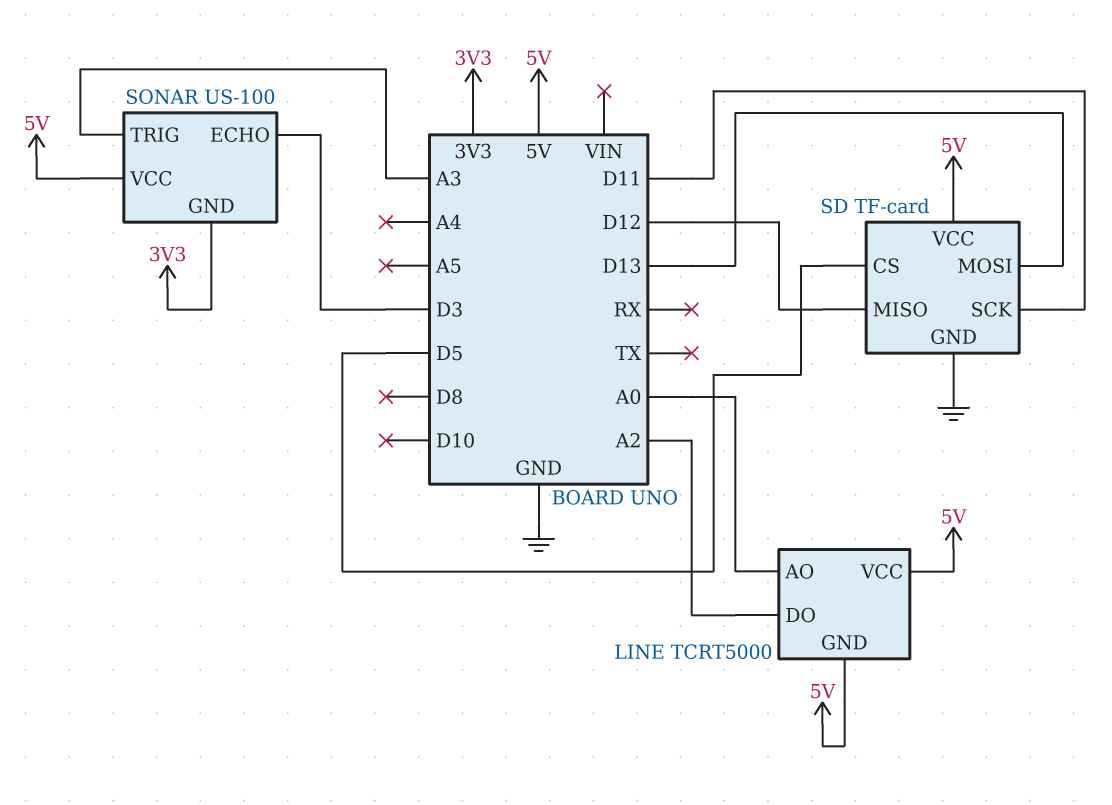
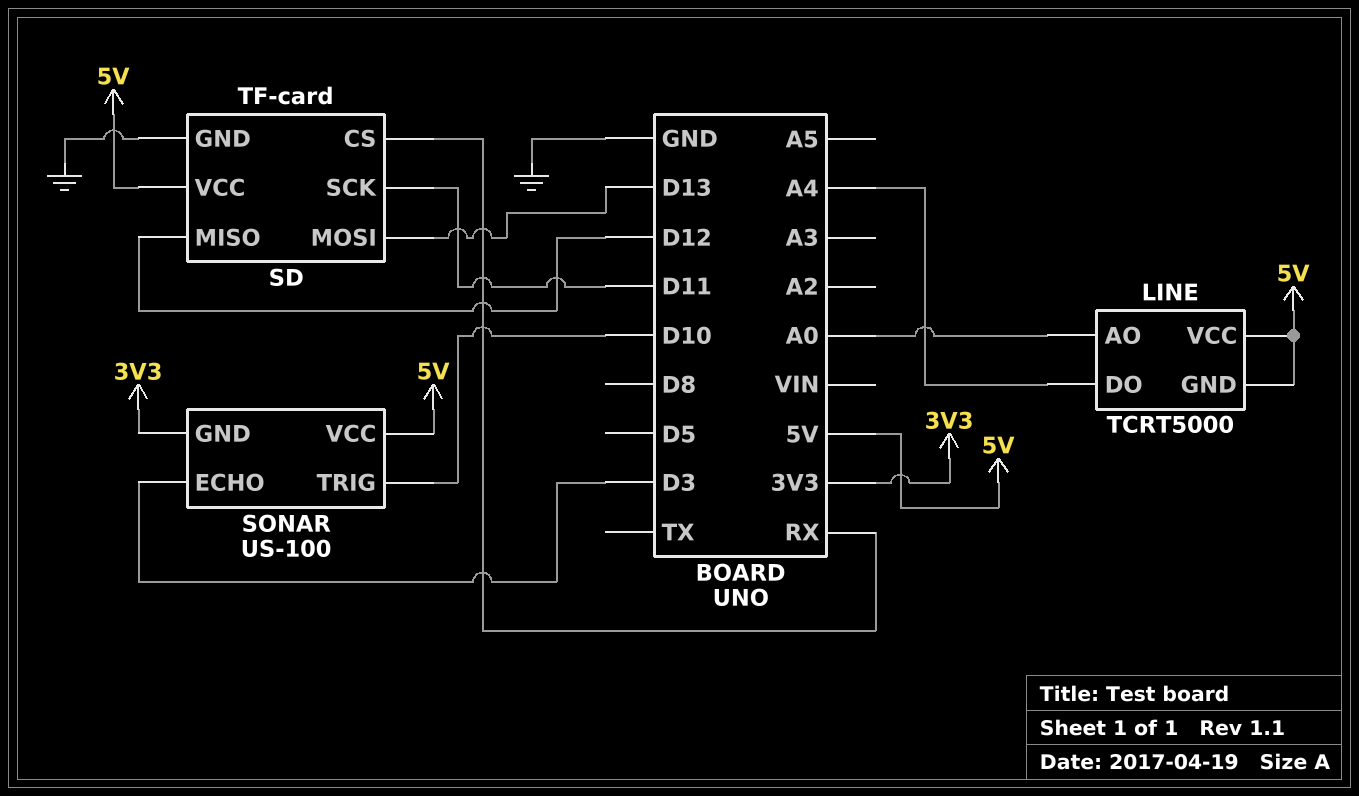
LINE pin DO: A2 -> A4
SD pin CS: D5 -> RX
SONAR pin TRIG: A3 -> D10

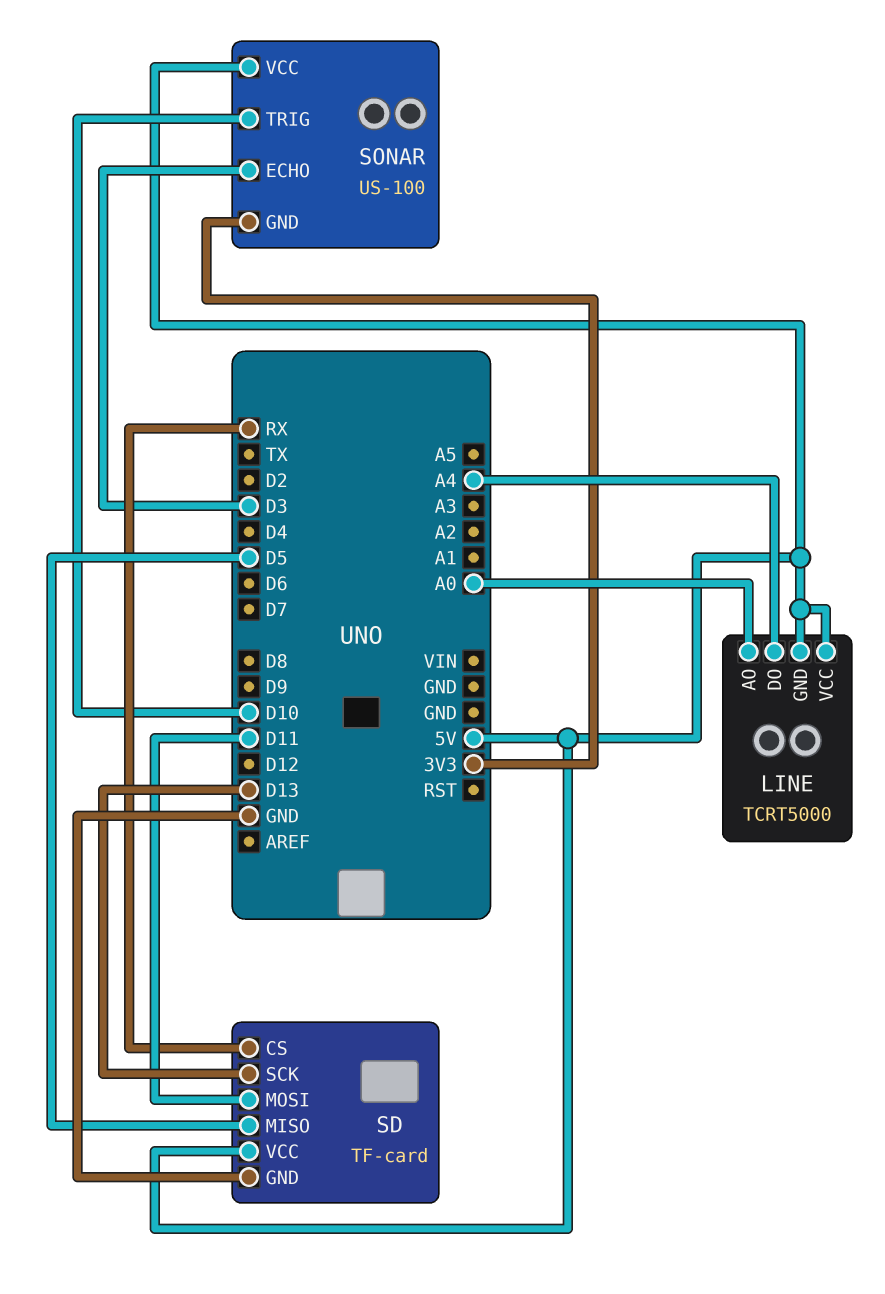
SD pin MISO: D12 -> D5
SD pin MOSI: D13 -> D11
SD pin SCK: D11 -> D13

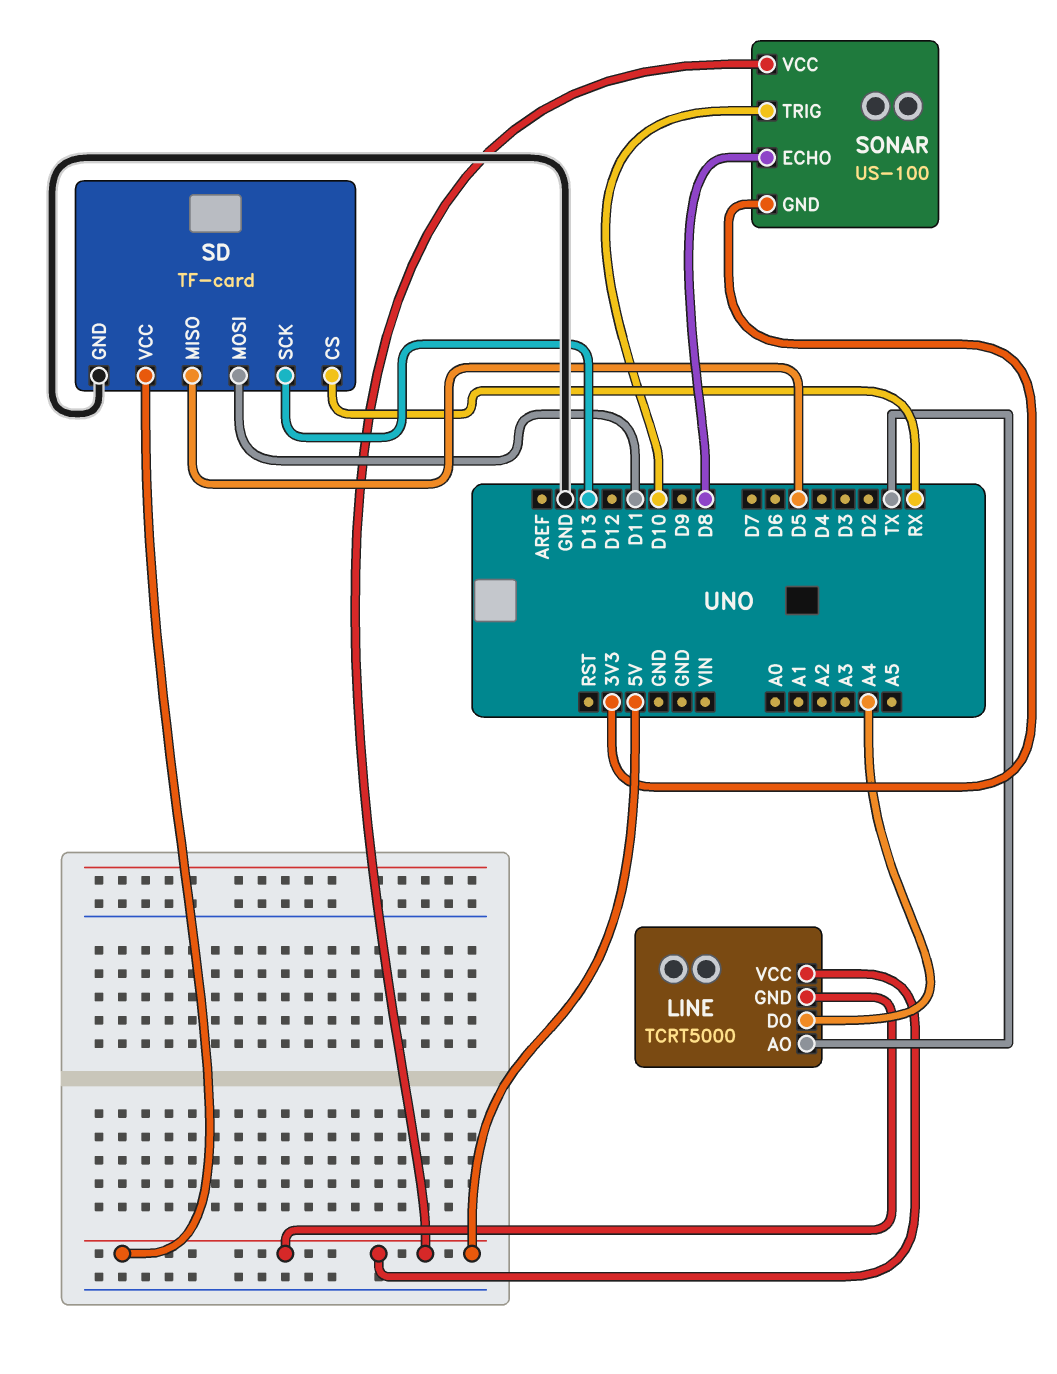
LINE pin AO: A0 -> TX
SONAR pin ECHO: D3 -> D8

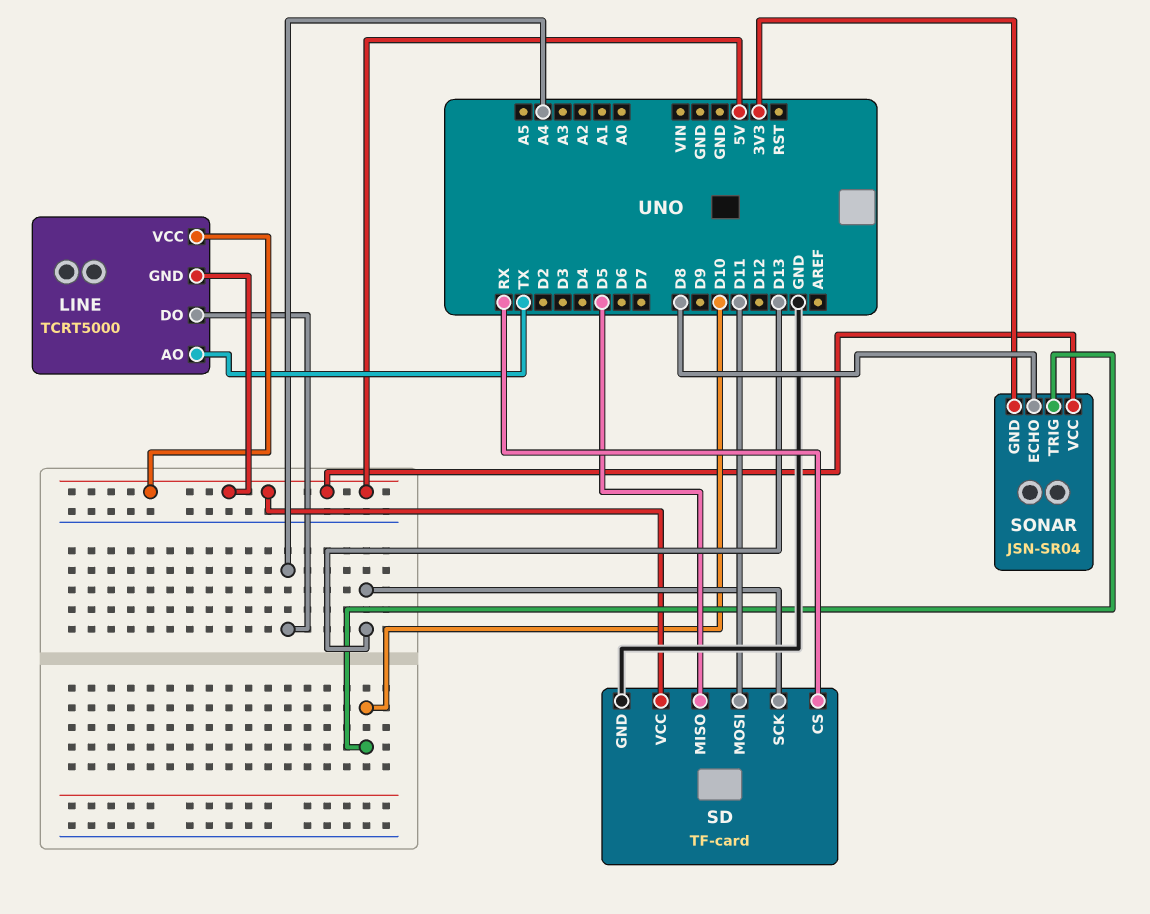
SONAR: US-100 -> JSN-SR04

